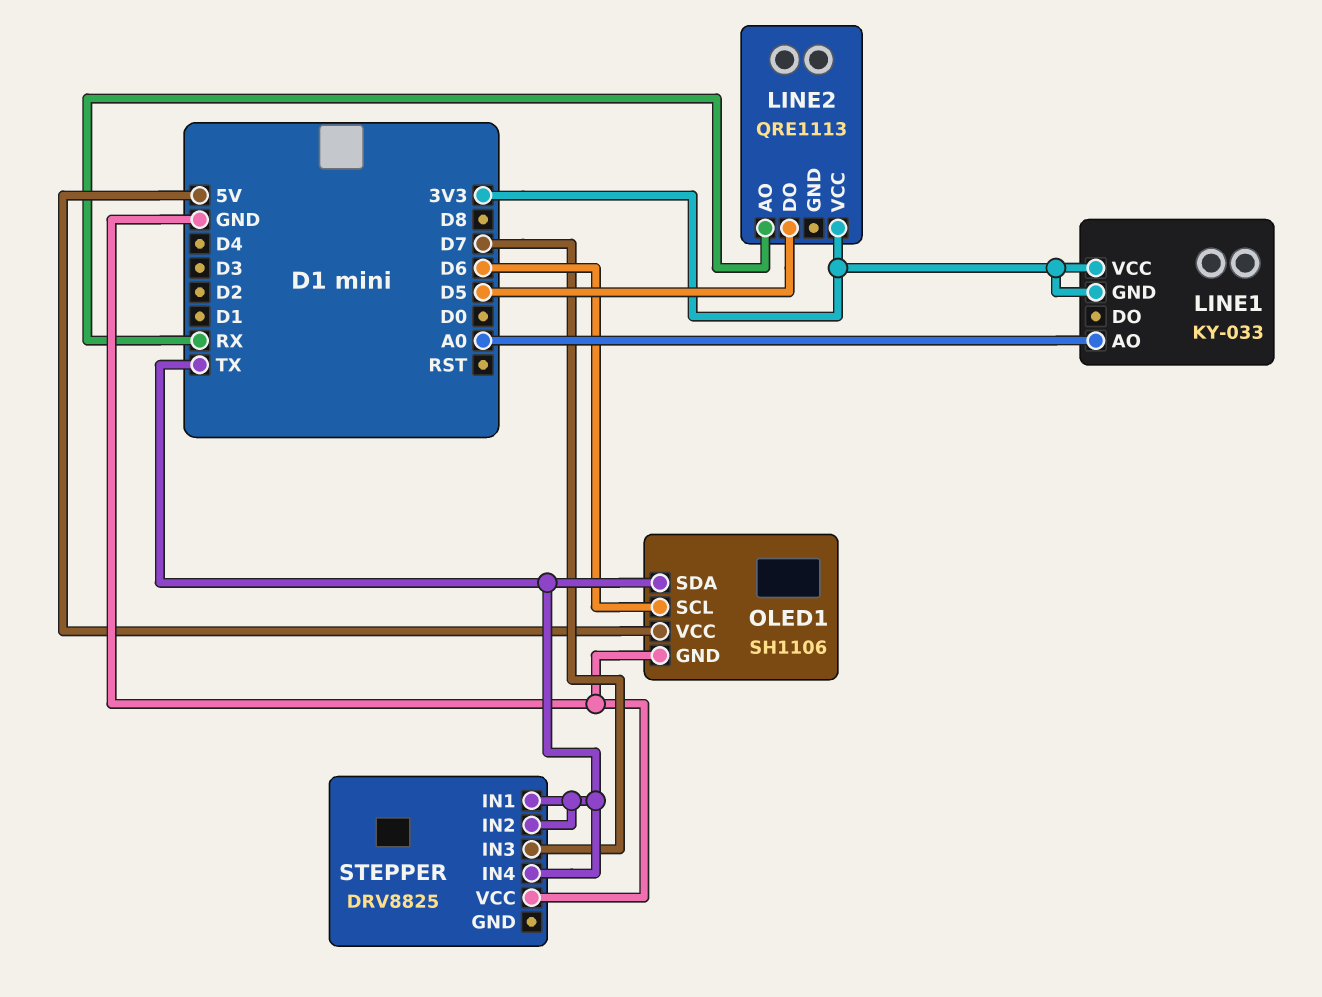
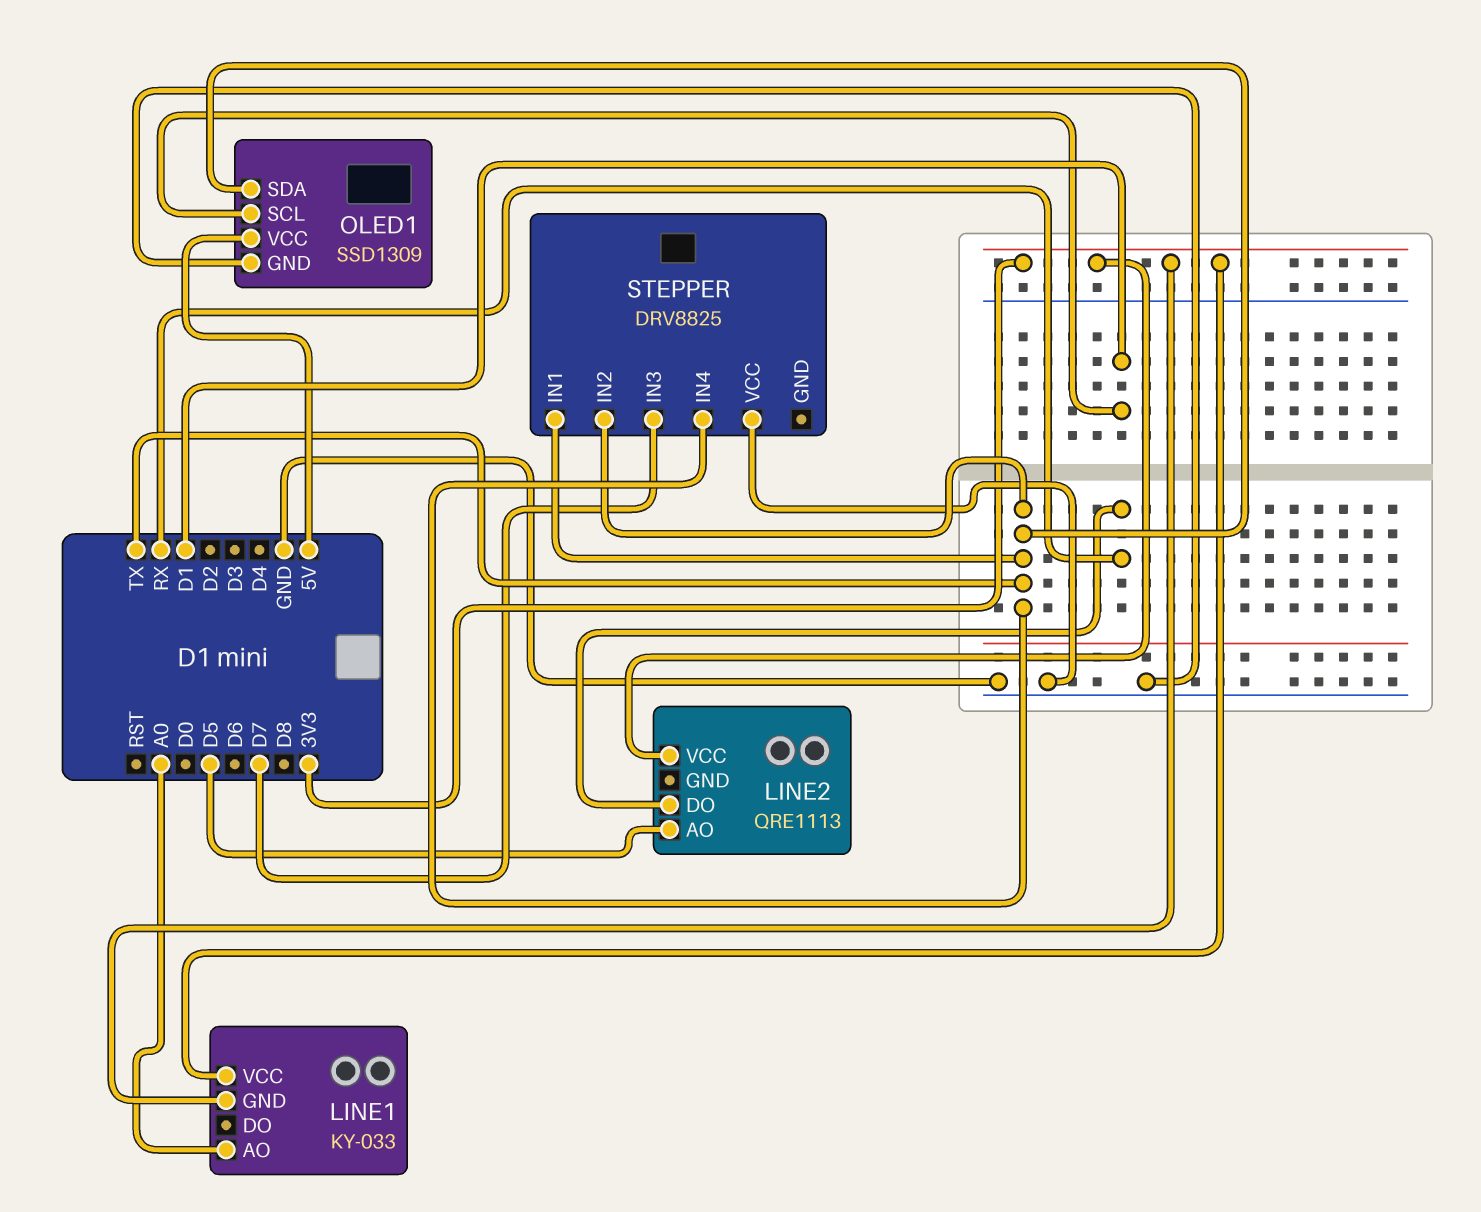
LINE2 pin AO: RX -> D5
LINE2 pin DO: D5 -> RX
OLED1: SH1106 -> SSD1309
OLED1 pin SCL: D6 -> D1

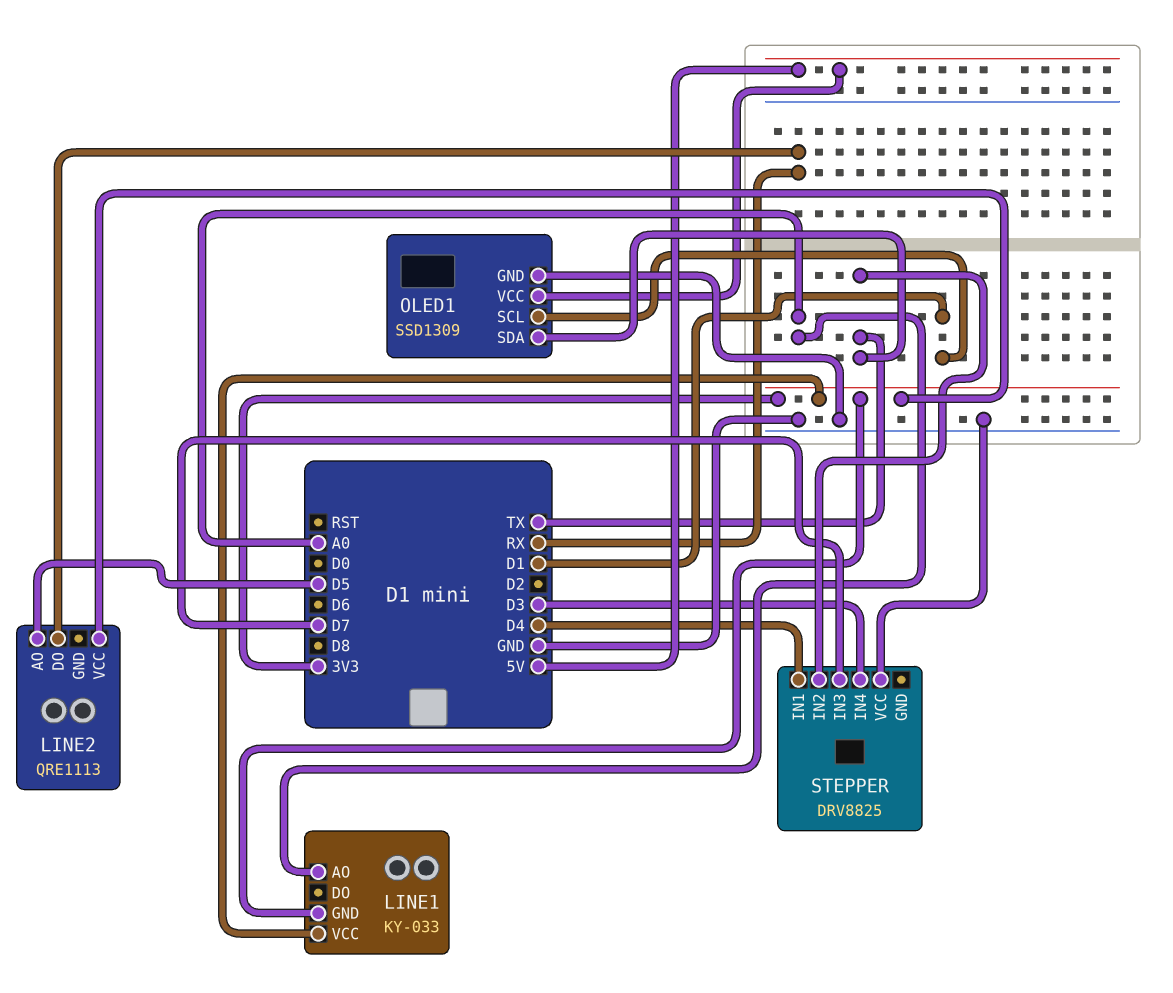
STEPPER pin IN1: TX -> D4
STEPPER pin IN4: TX -> D3

